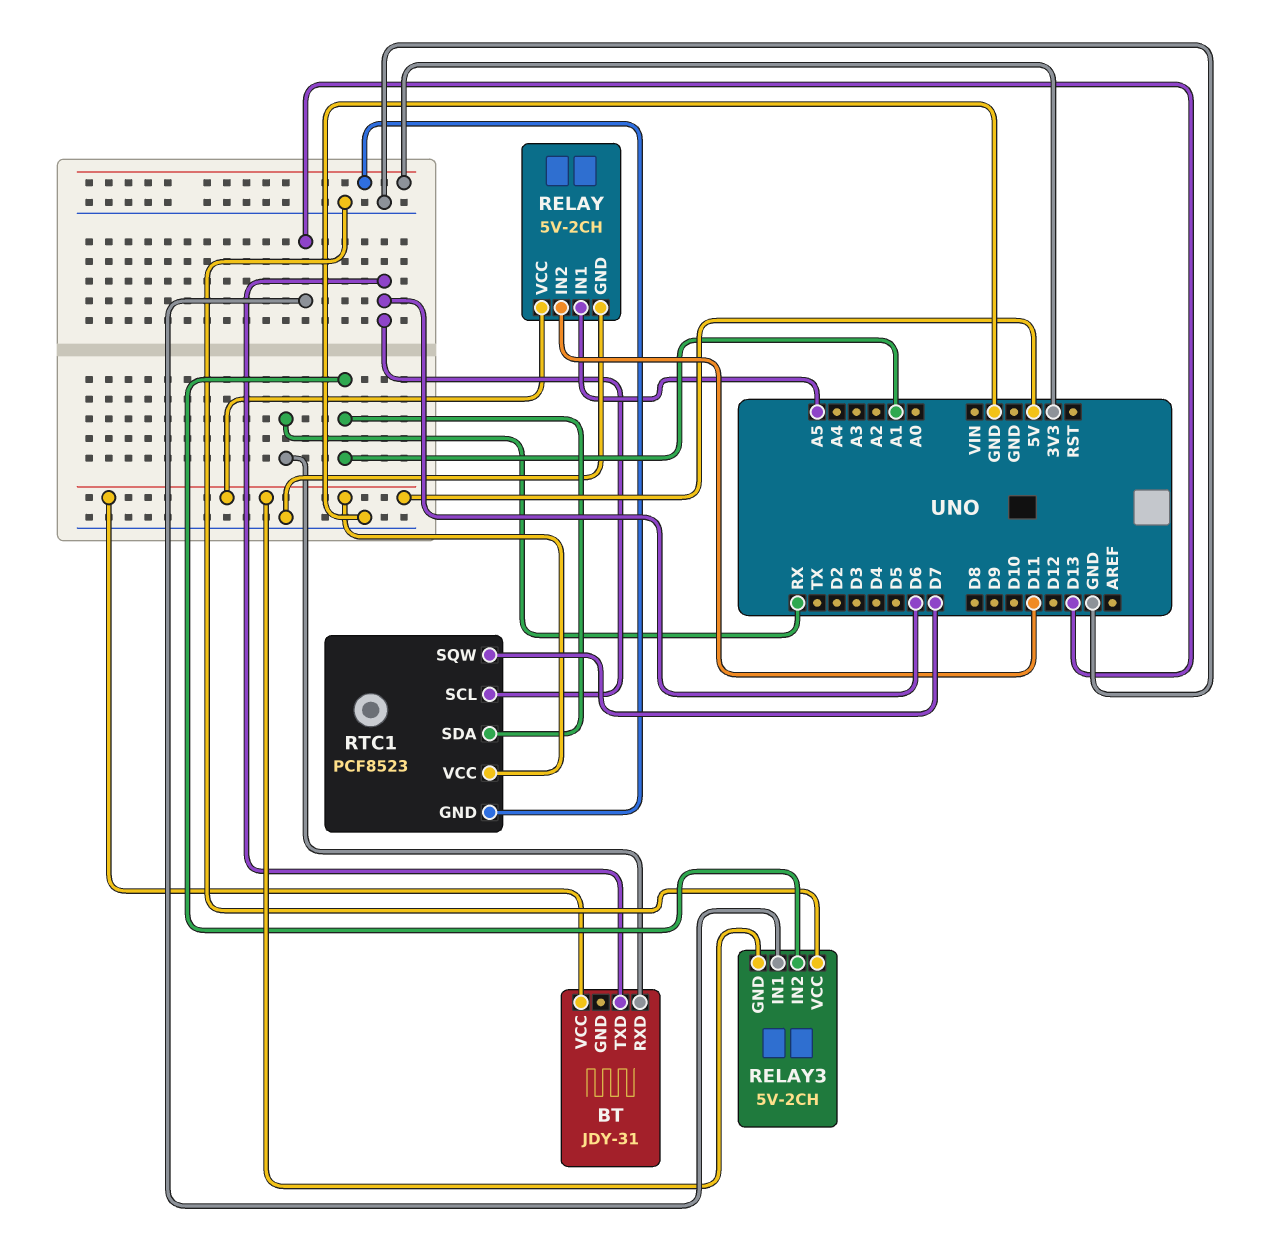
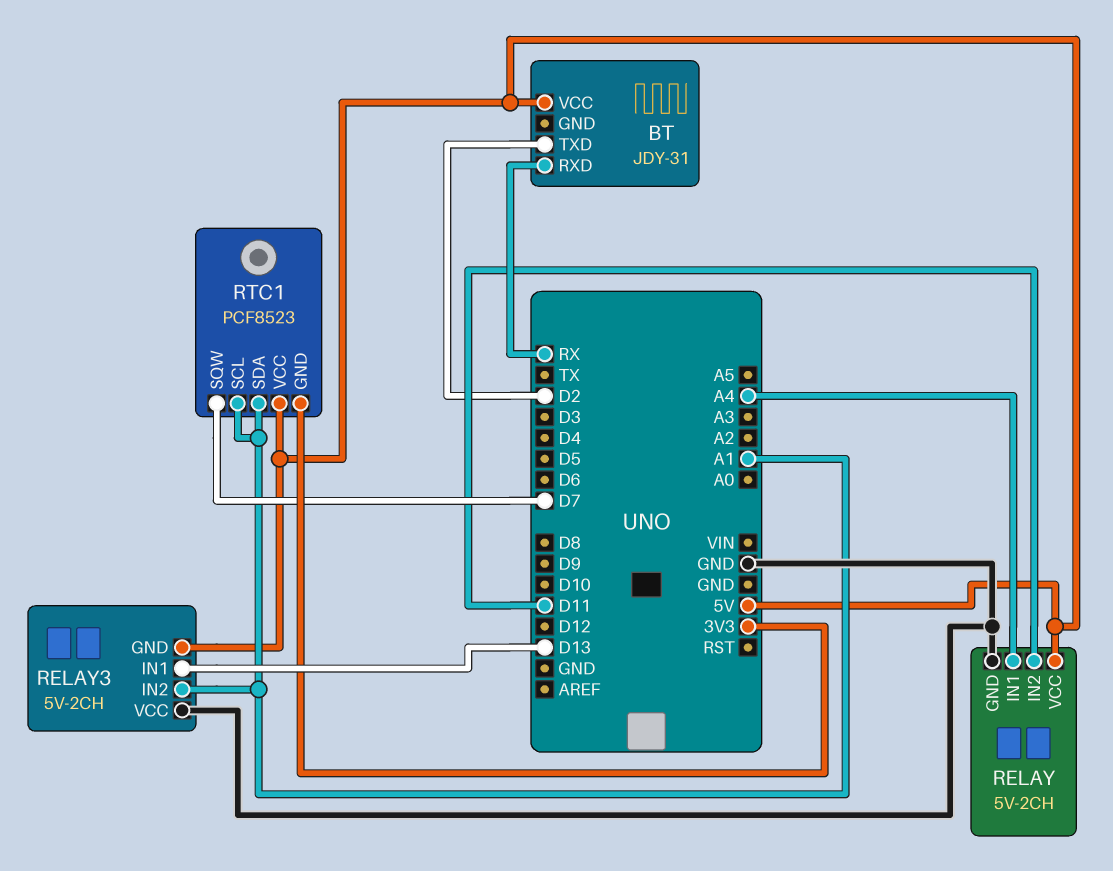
BT pin TXD: D6 -> D2
RELAY pin IN1: A5 -> A4
RTC1 pin SCL: D6 -> A1

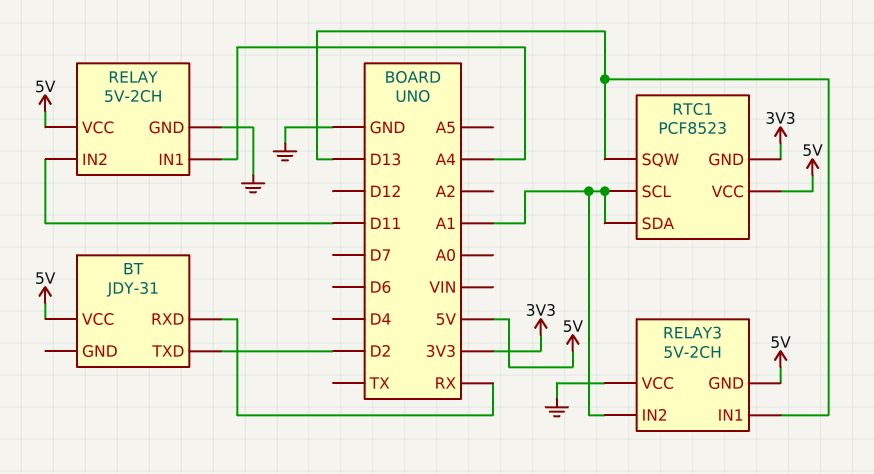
RTC1 pin SQW: D7 -> D13

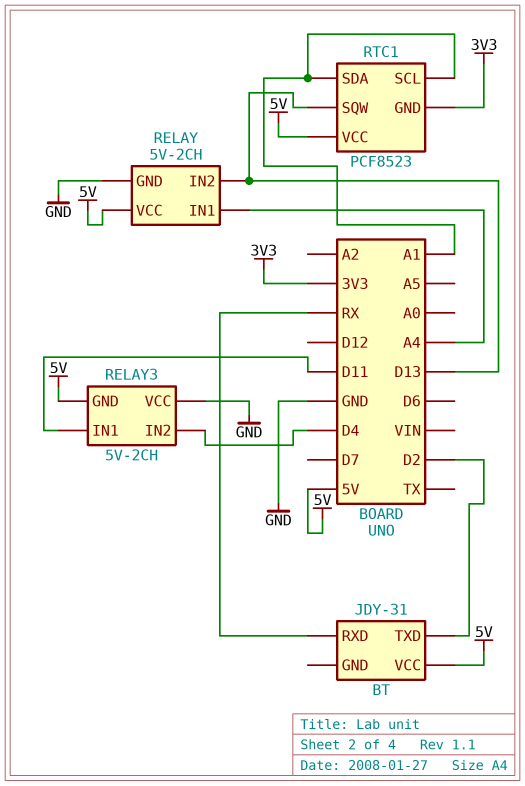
RELAY pin IN2: D11 -> D13
RELAY3 pin IN1: D13 -> D11
RELAY3 pin IN2: A1 -> D4

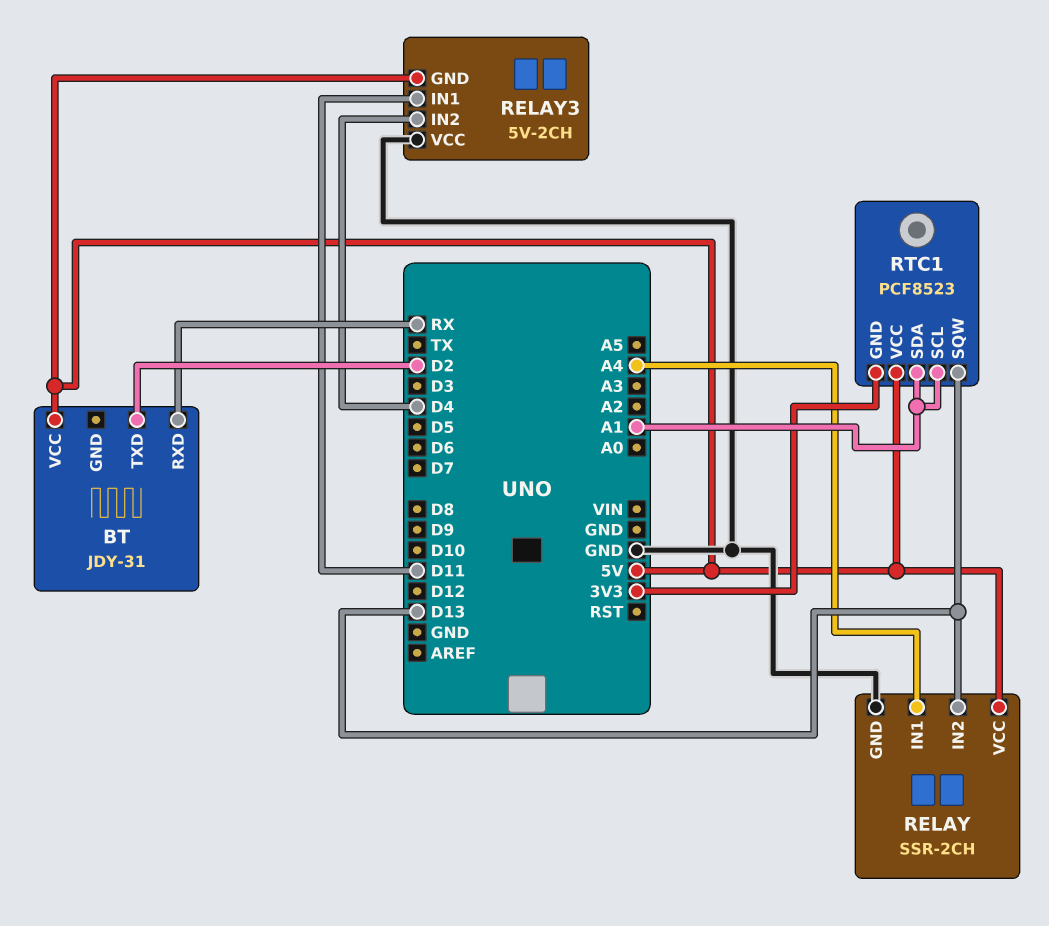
RELAY: 5V-2CH -> SSR-2CH

